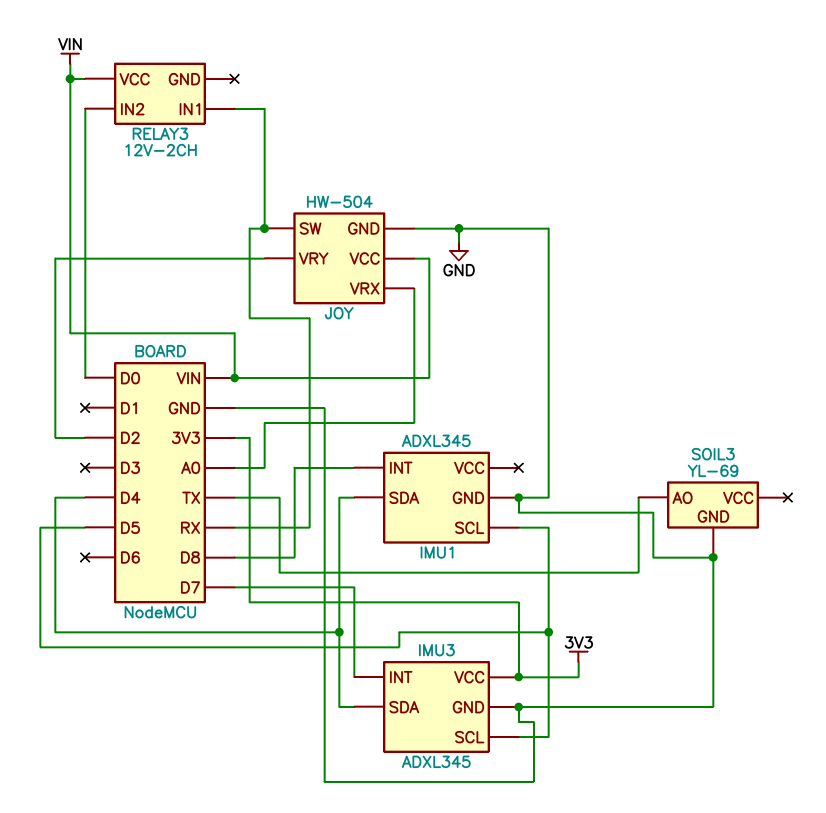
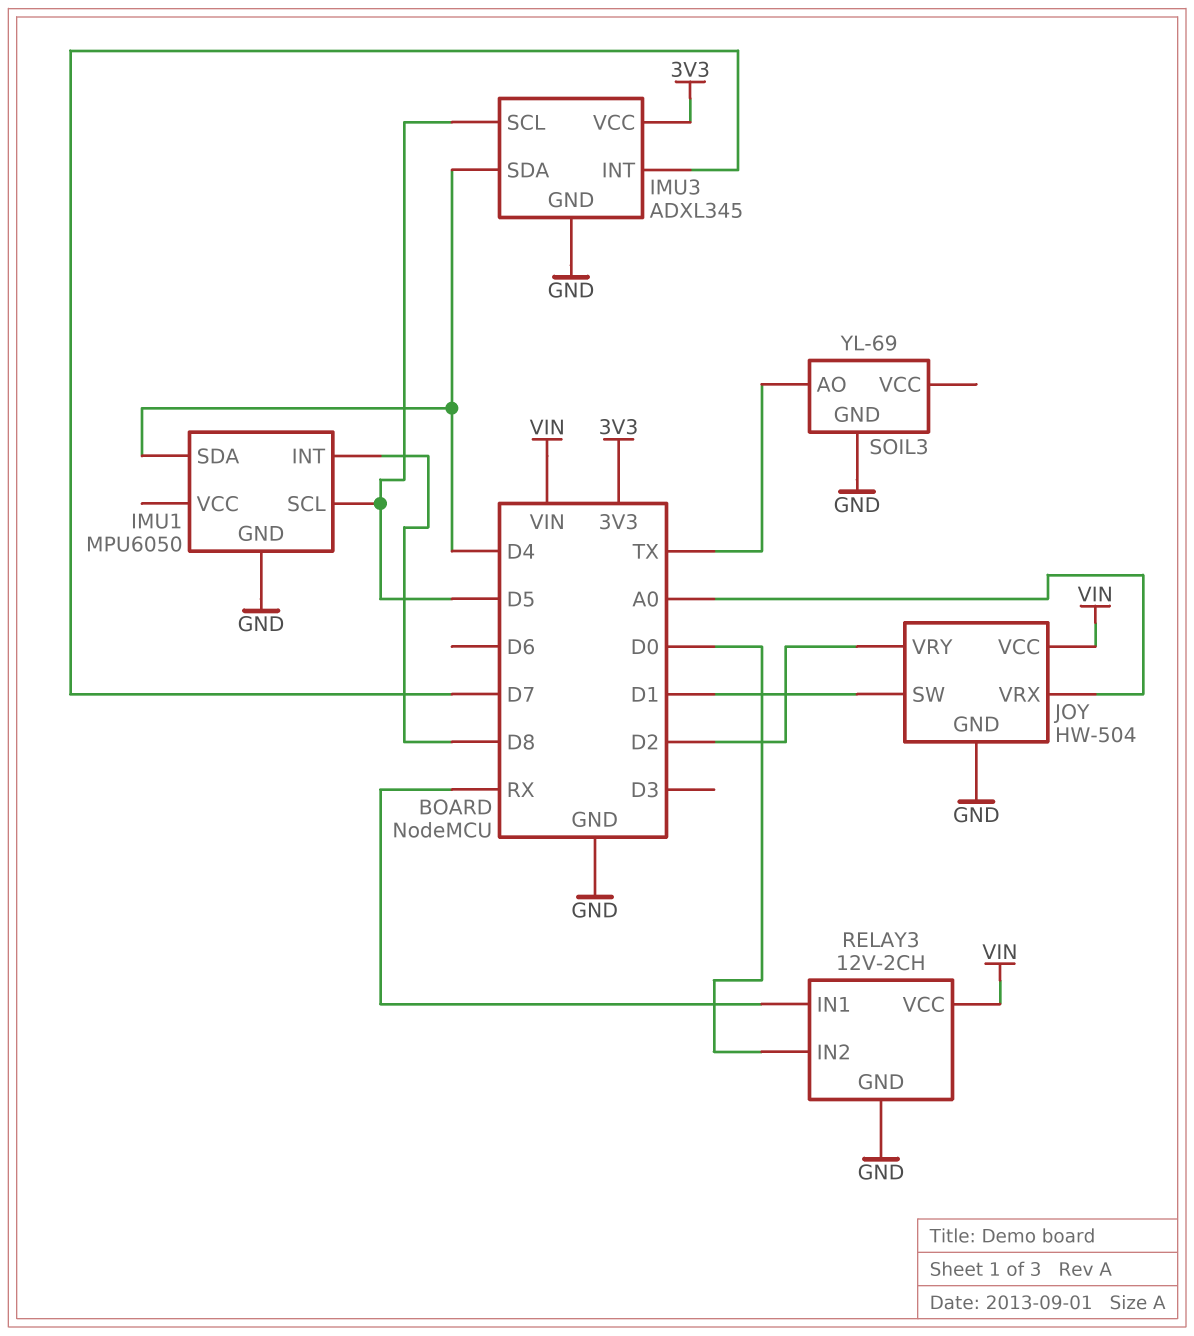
IMU1: ADXL345 -> MPU6050
JOY pin SW: RX -> D1
RELAY3 pin GND: none -> GND

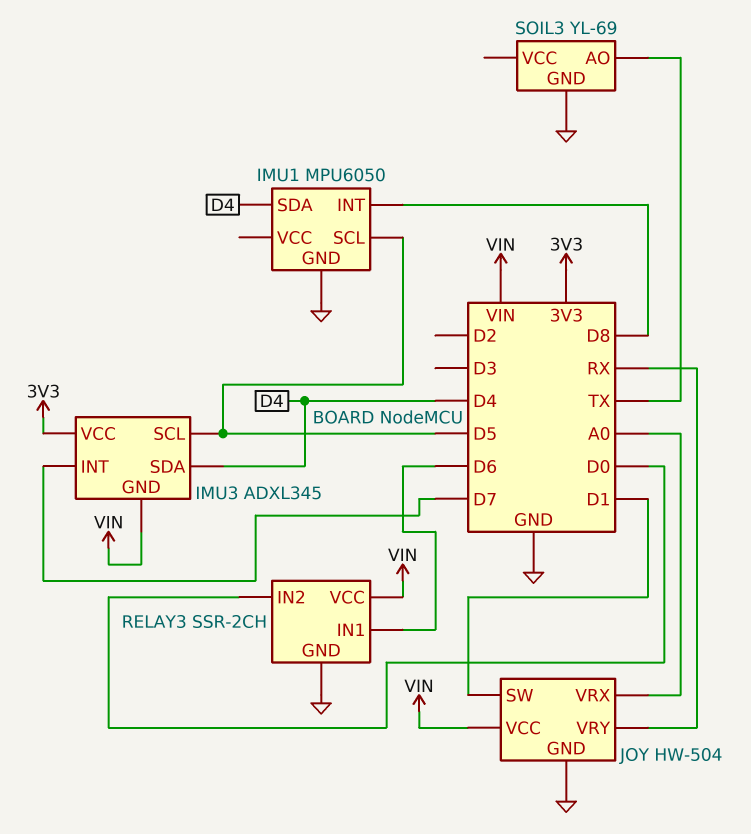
IMU3 pin GND: GND -> VIN
JOY pin VRY: D2 -> RX
RELAY3: 12V-2CH -> SSR-2CH
RELAY3 pin IN1: RX -> D6

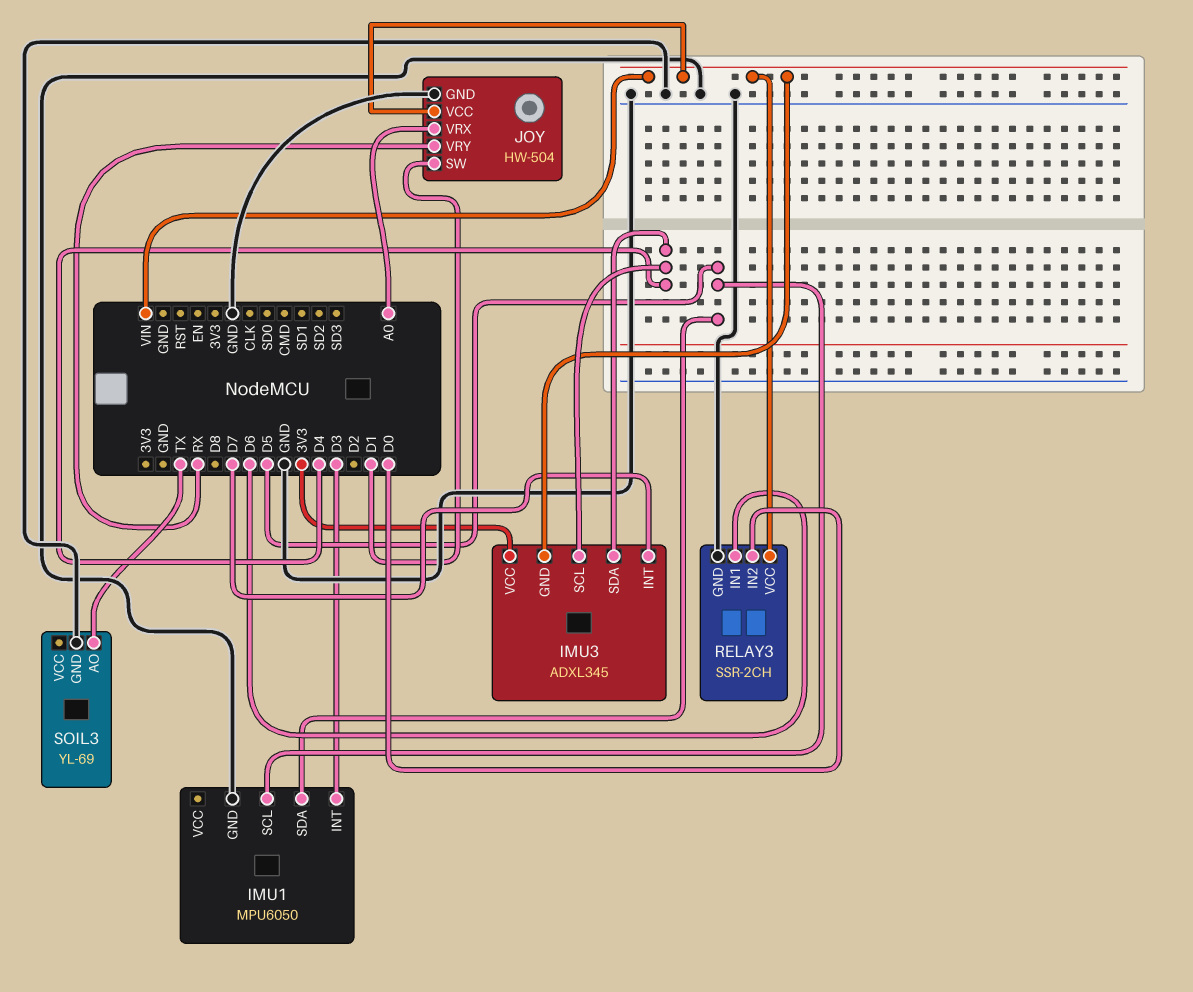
IMU1 pin INT: D8 -> D3
IMU1 pin SDA: D4 -> D5
IMU3 pin SCL: D5 -> D4

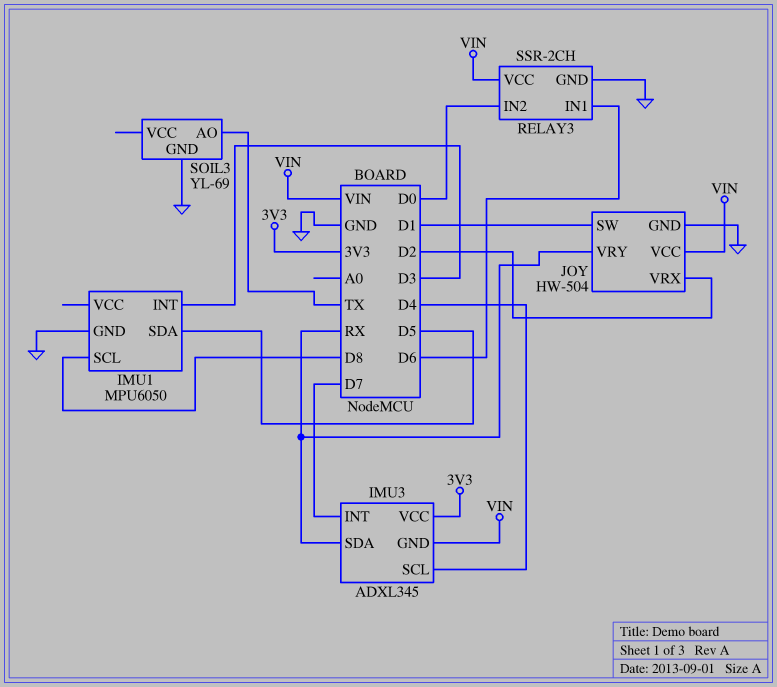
IMU1 pin SCL: D5 -> D8
IMU3 pin SDA: D4 -> RX
JOY pin VRX: A0 -> D2

